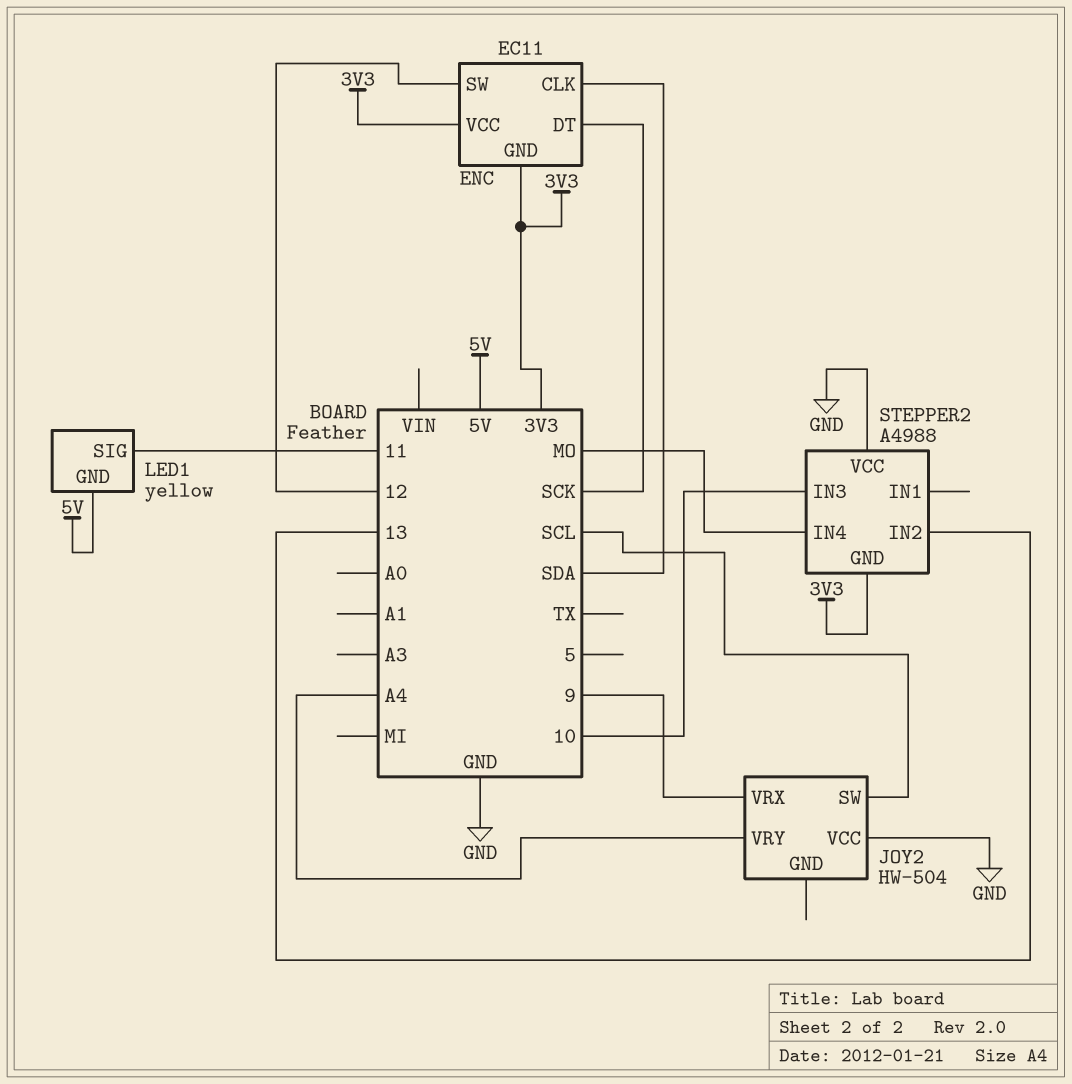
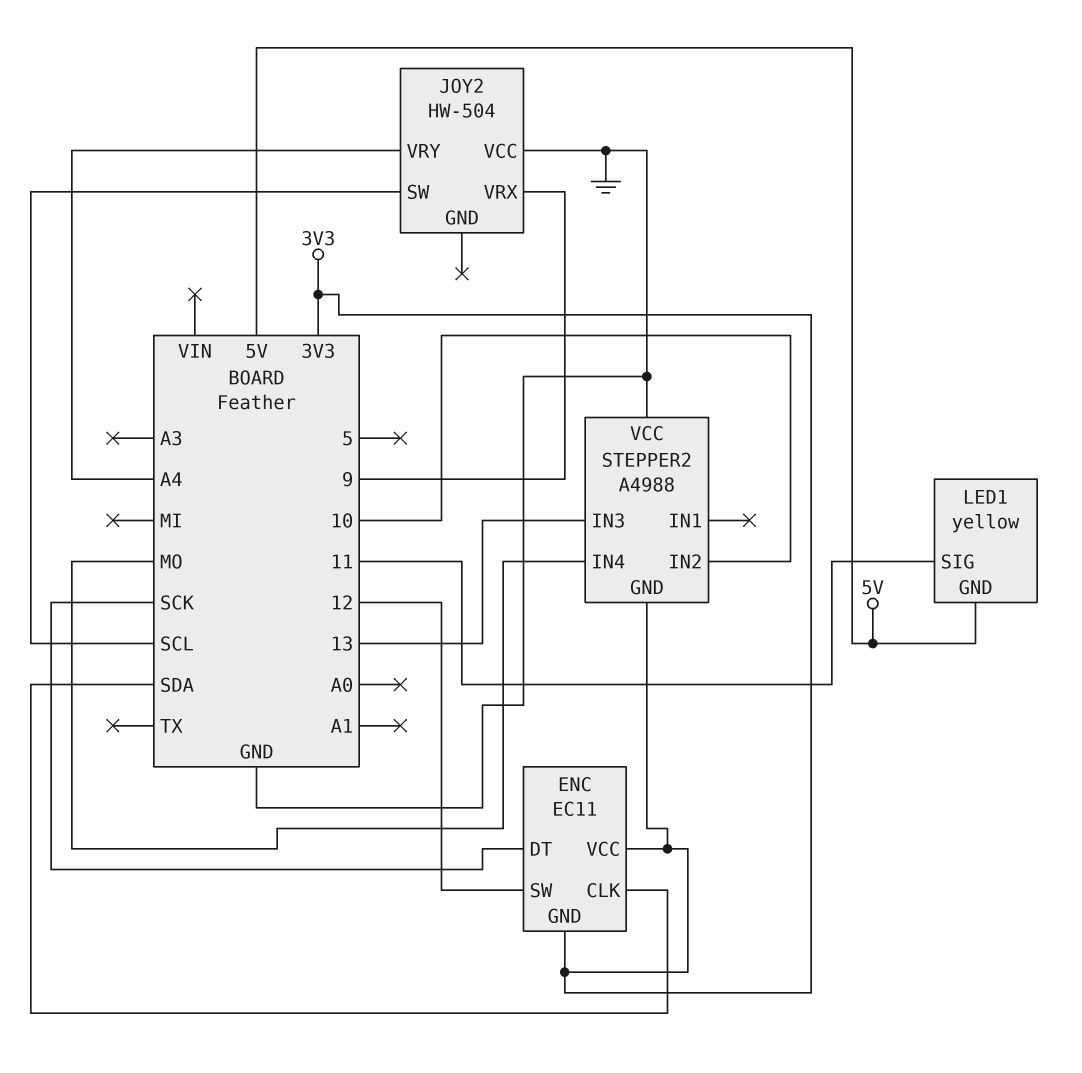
STEPPER2 pin IN2: 13 -> 10
STEPPER2 pin IN3: 10 -> 13

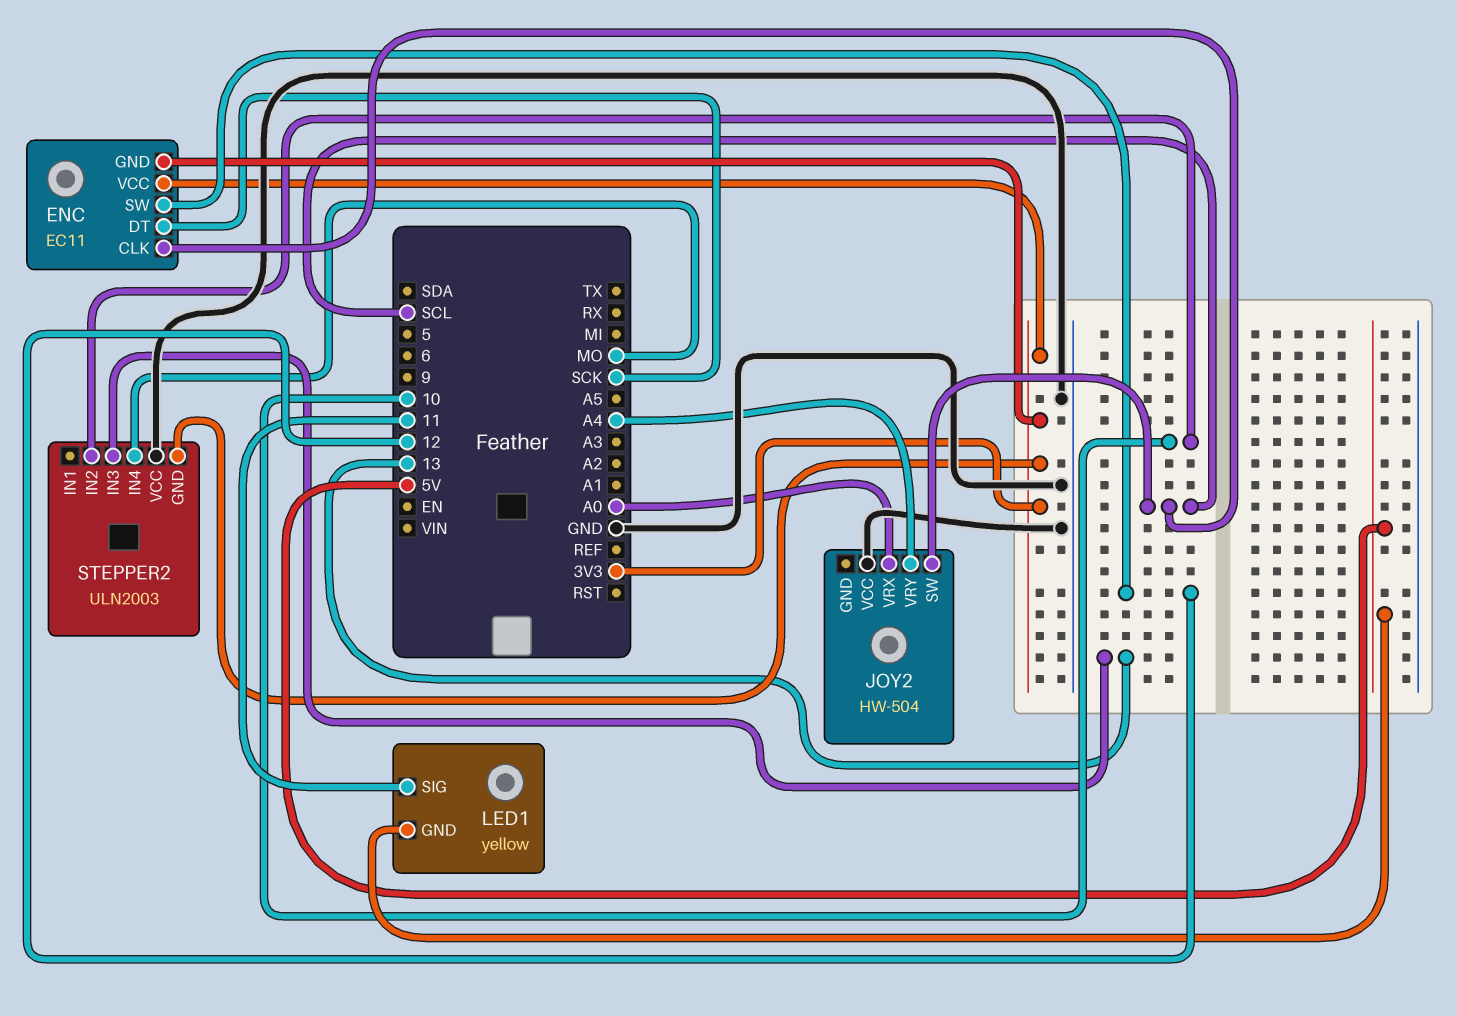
ENC pin CLK: SDA -> SCL
JOY2 pin VRX: 9 -> A0
STEPPER2: A4988 -> ULN2003

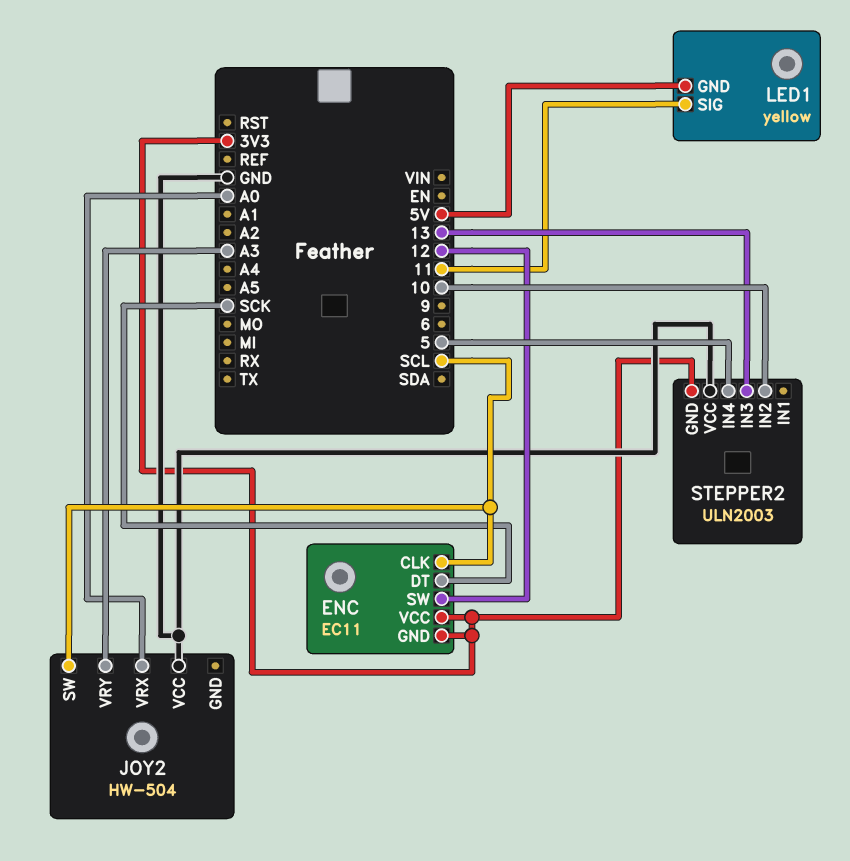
JOY2 pin VRY: A4 -> A3
STEPPER2 pin IN4: MO -> 5

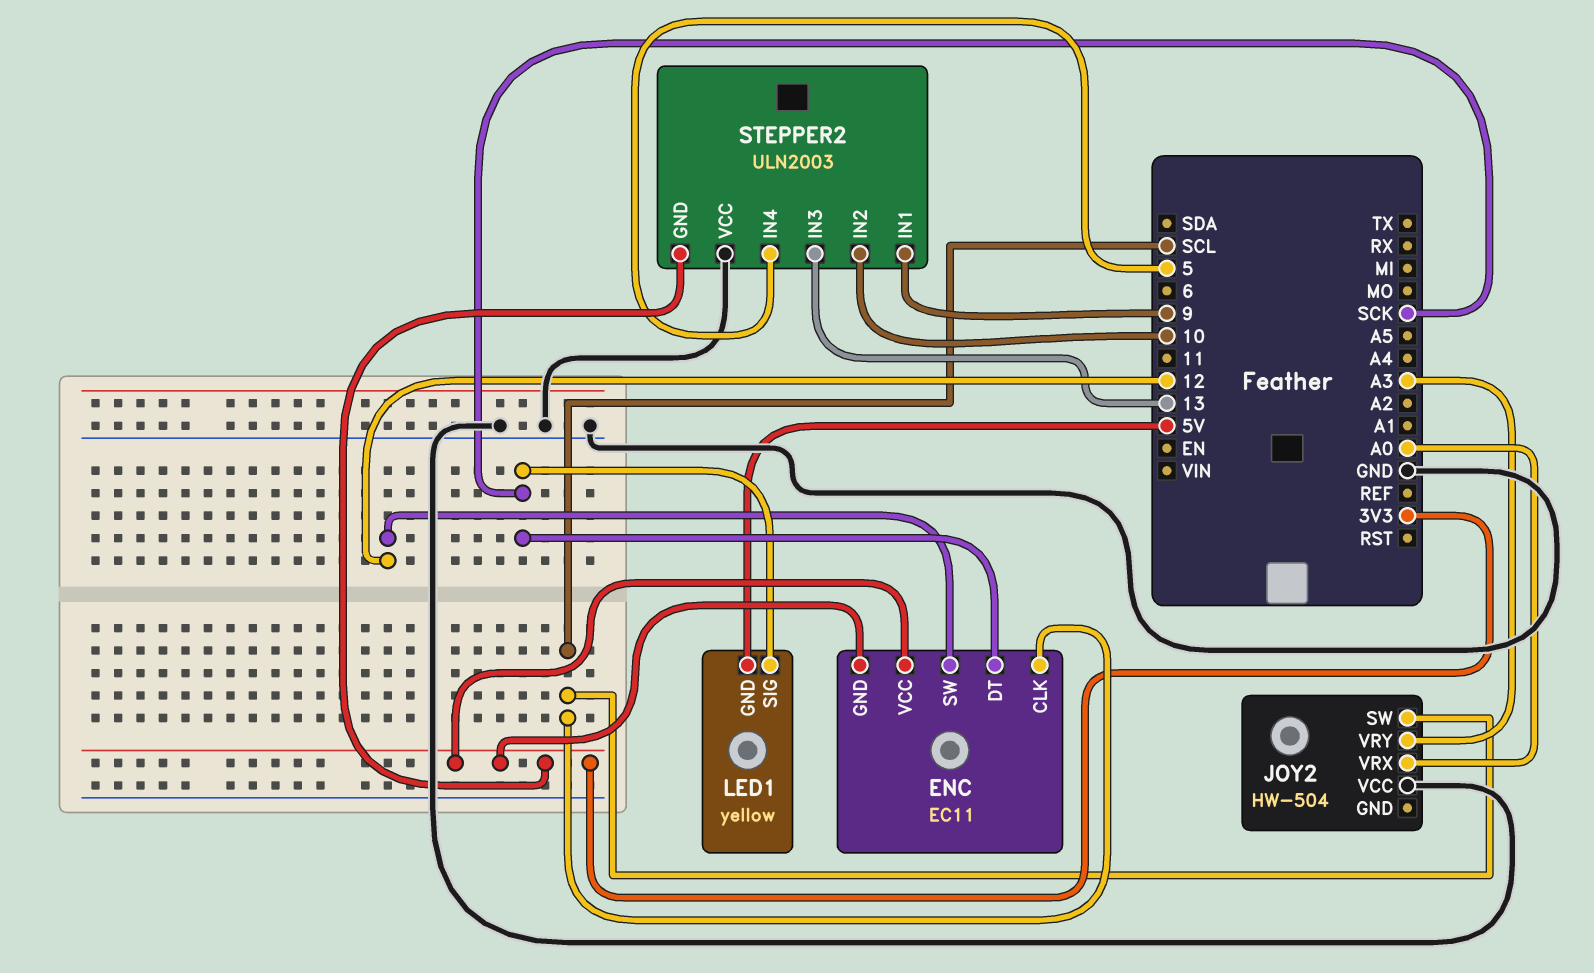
LED1 pin SIG: 11 -> SCK
STEPPER2 pin IN1: none -> 9

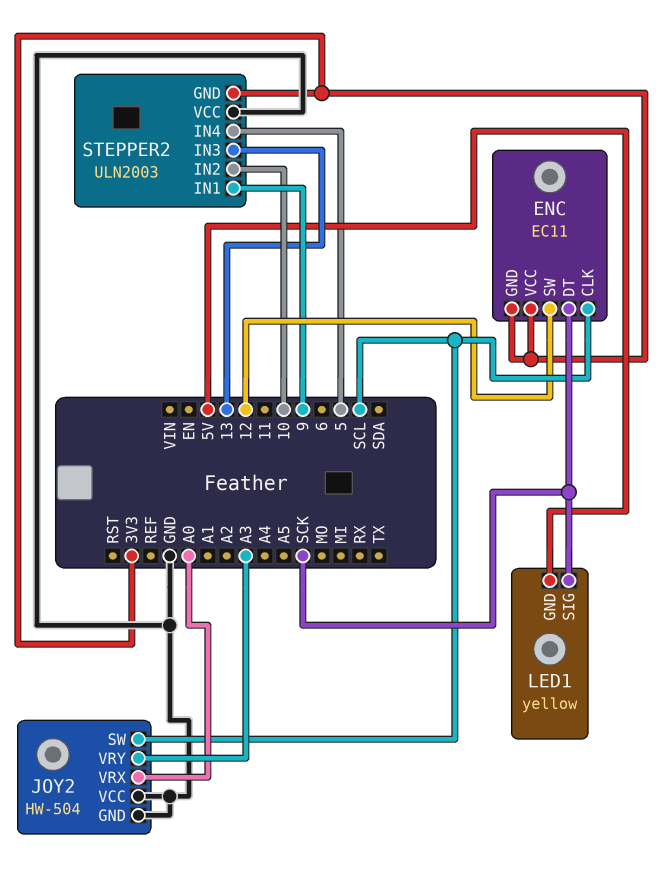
JOY2 pin GND: none -> GND

